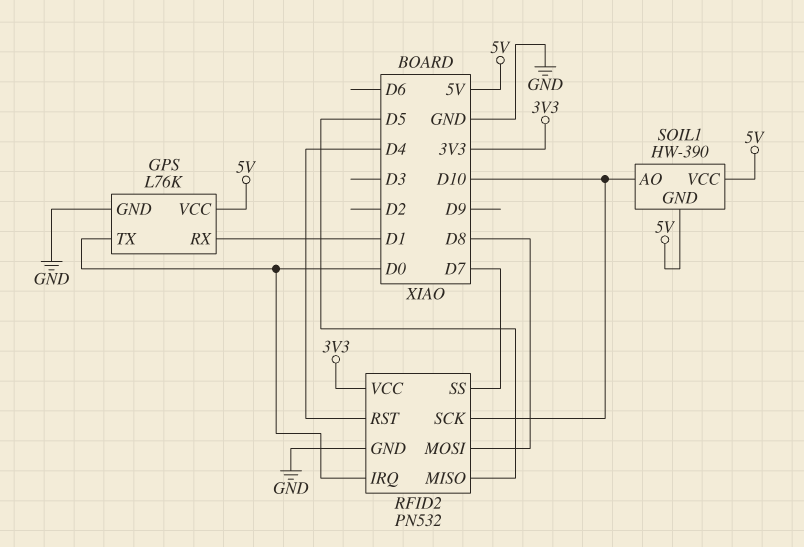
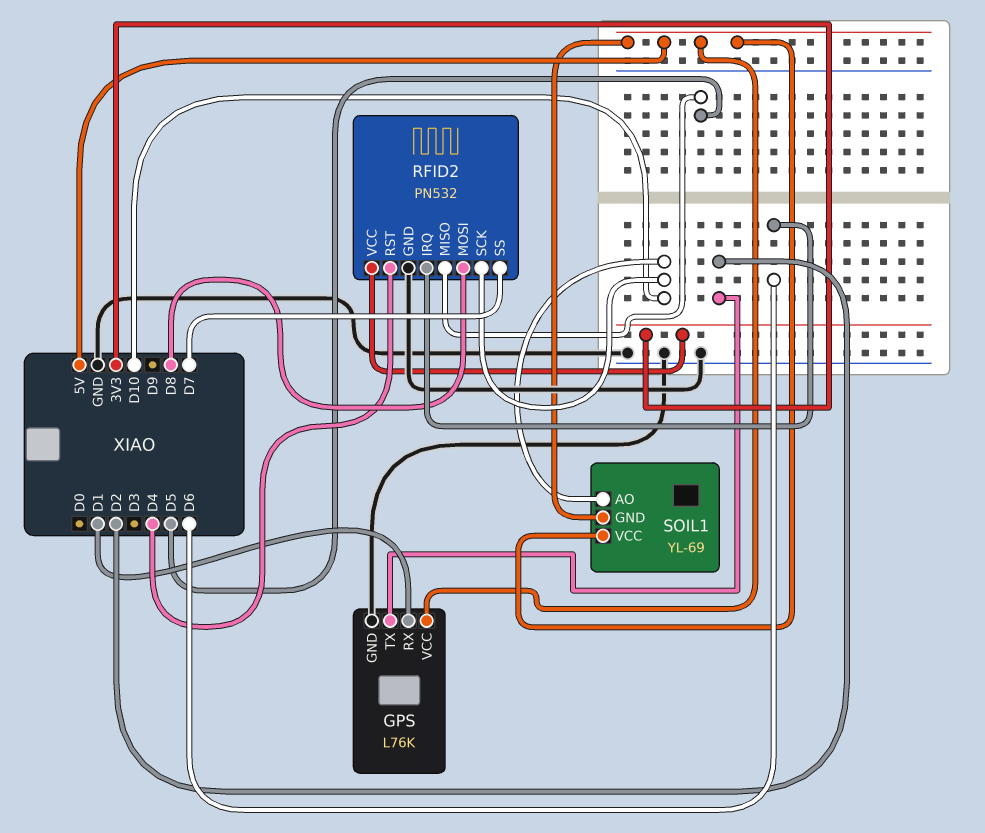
GPS pin TX: D0 -> D2
RFID2 pin IRQ: D0 -> D6
SOIL1: HW-390 -> YL-69

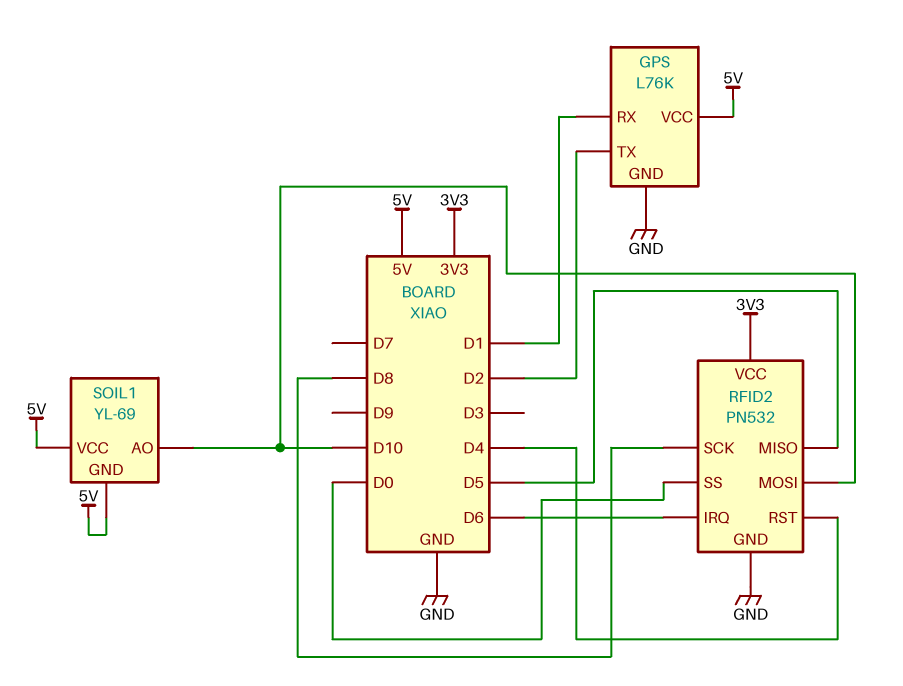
RFID2 pin MOSI: D8 -> D10
RFID2 pin SCK: D10 -> D8
RFID2 pin SS: D7 -> D0

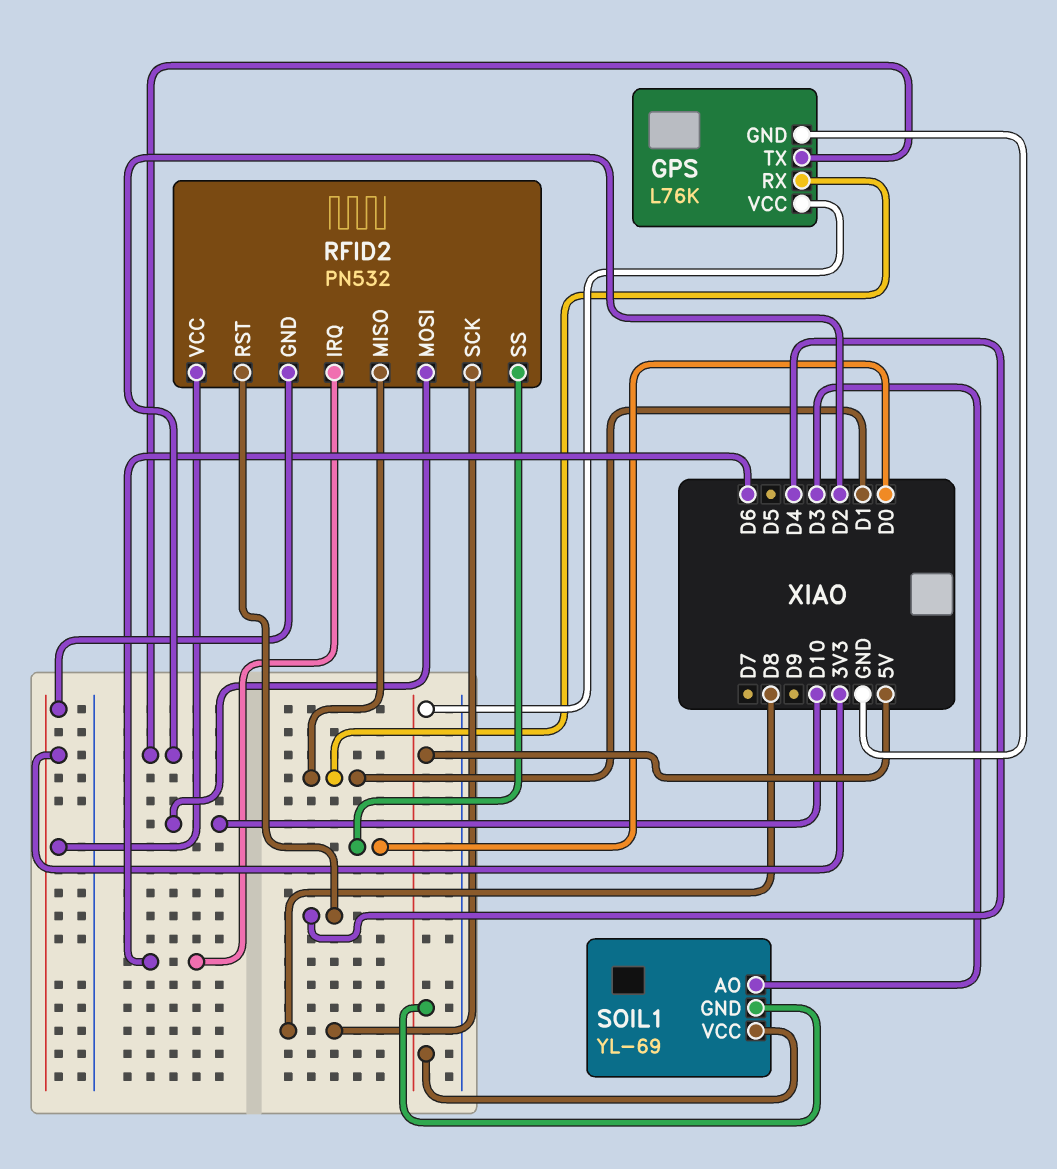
RFID2 pin GND: GND -> 3V3
RFID2 pin MISO: D5 -> D1
SOIL1 pin AO: D10 -> D3

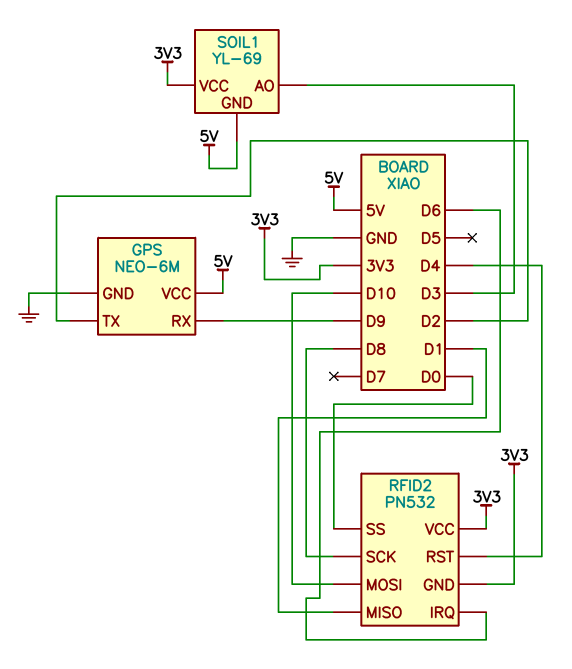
GPS: L76K -> NEO-6M
GPS pin RX: D1 -> D9
SOIL1 pin VCC: 5V -> 3V3

